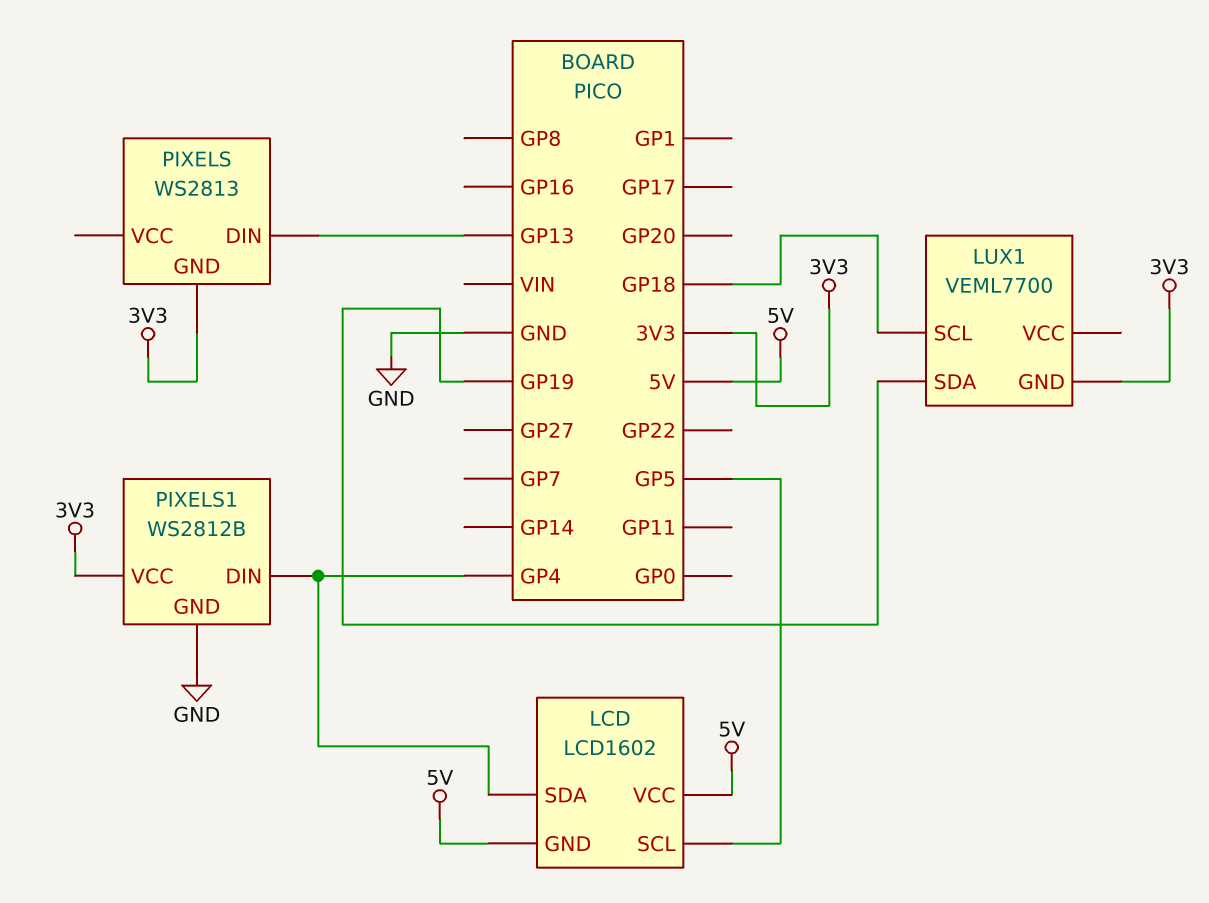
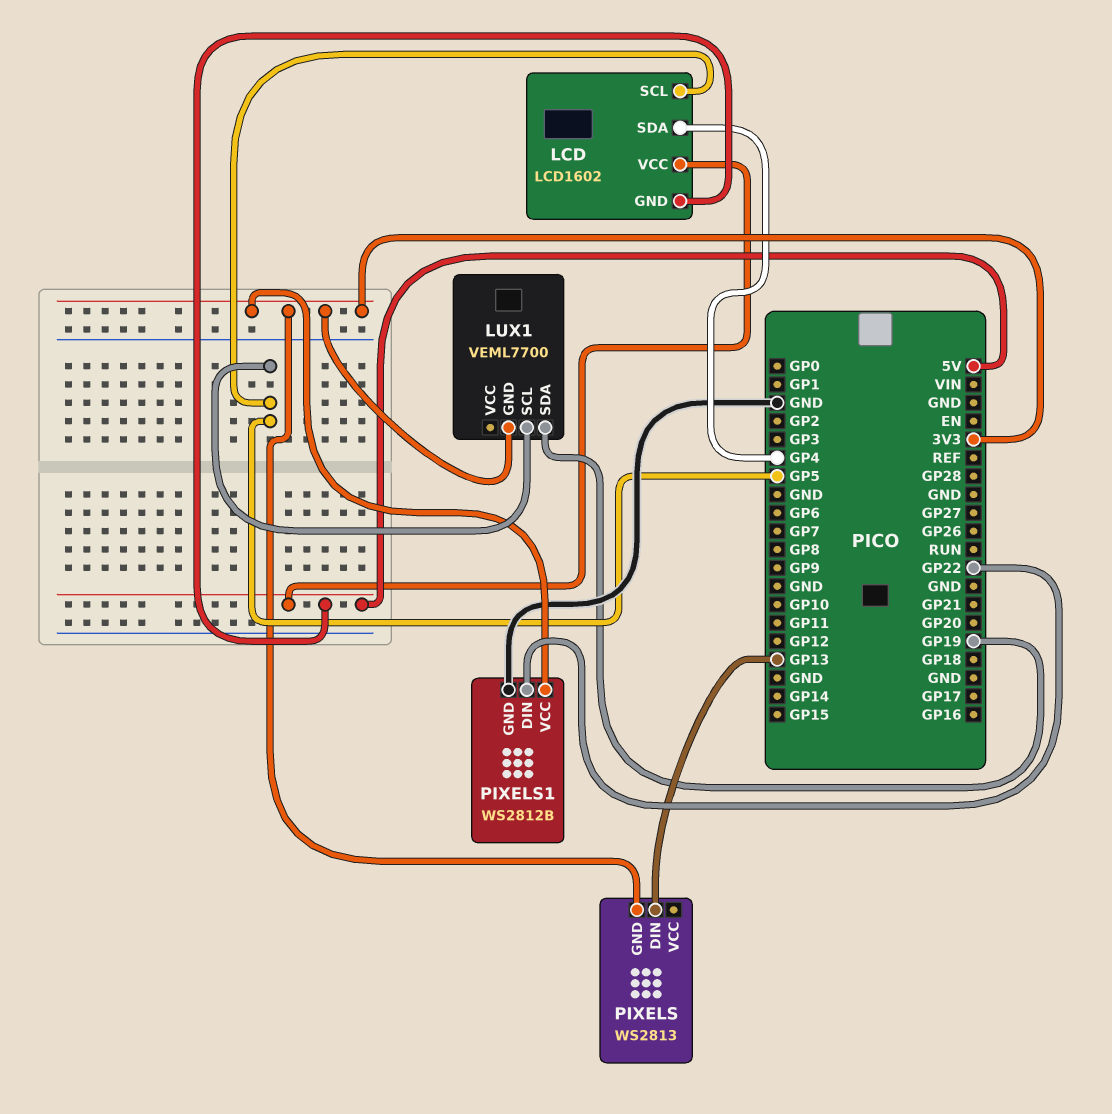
LUX1 pin SCL: GP18 -> GP5
PIXELS1 pin DIN: GP4 -> GP22

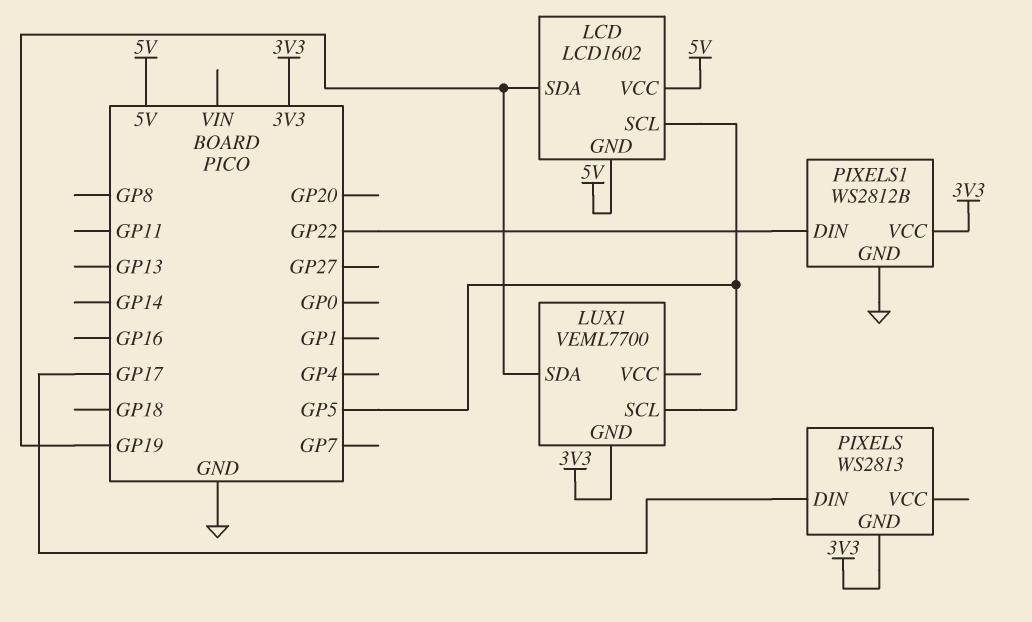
LCD pin SDA: GP4 -> GP19
PIXELS pin DIN: GP13 -> GP17

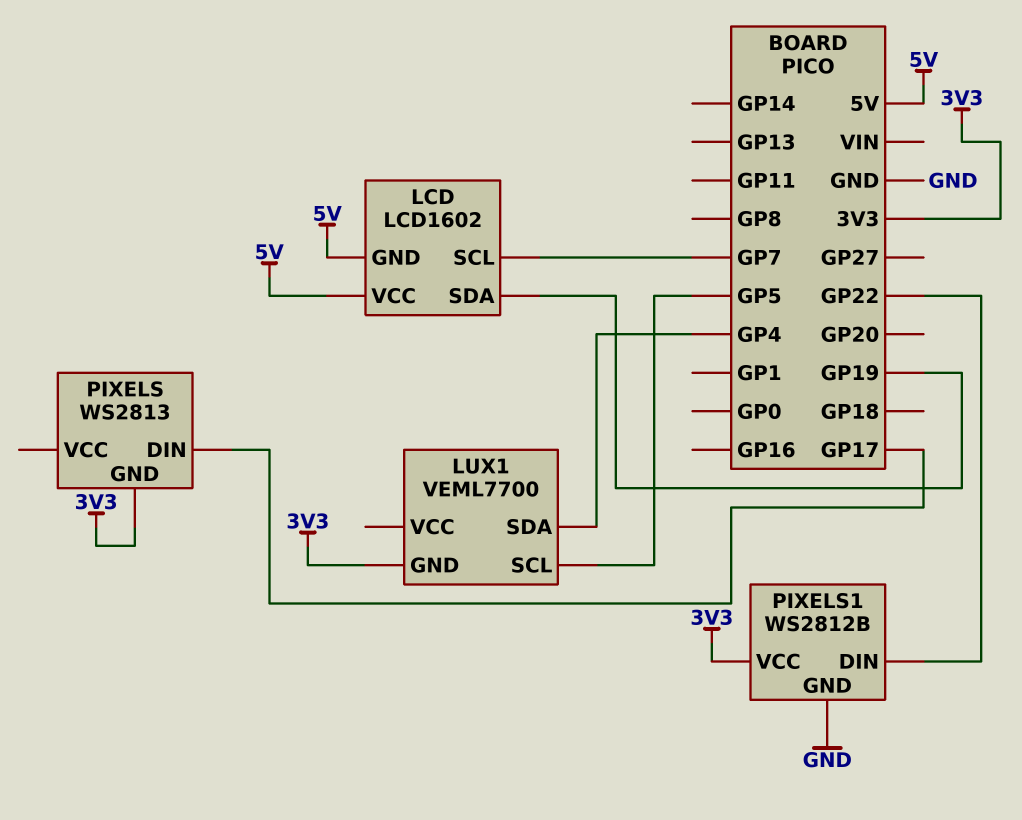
LCD pin SCL: GP5 -> GP7
LUX1 pin SDA: GP19 -> GP4

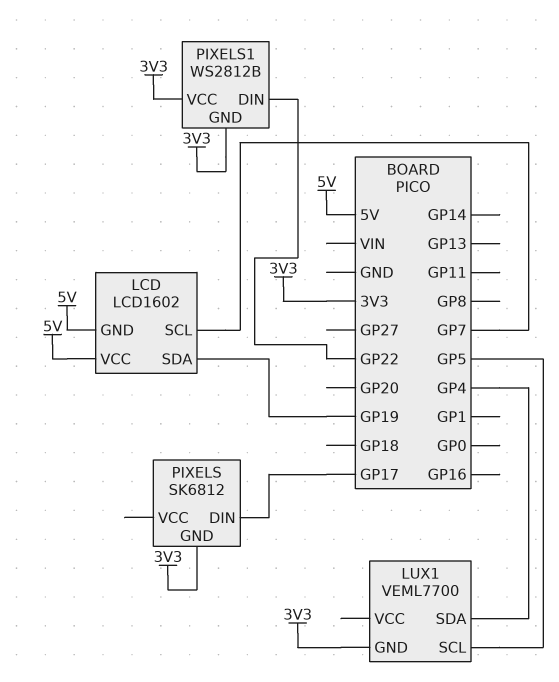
PIXELS: WS2813 -> SK6812
PIXELS1 pin GND: GND -> 3V3

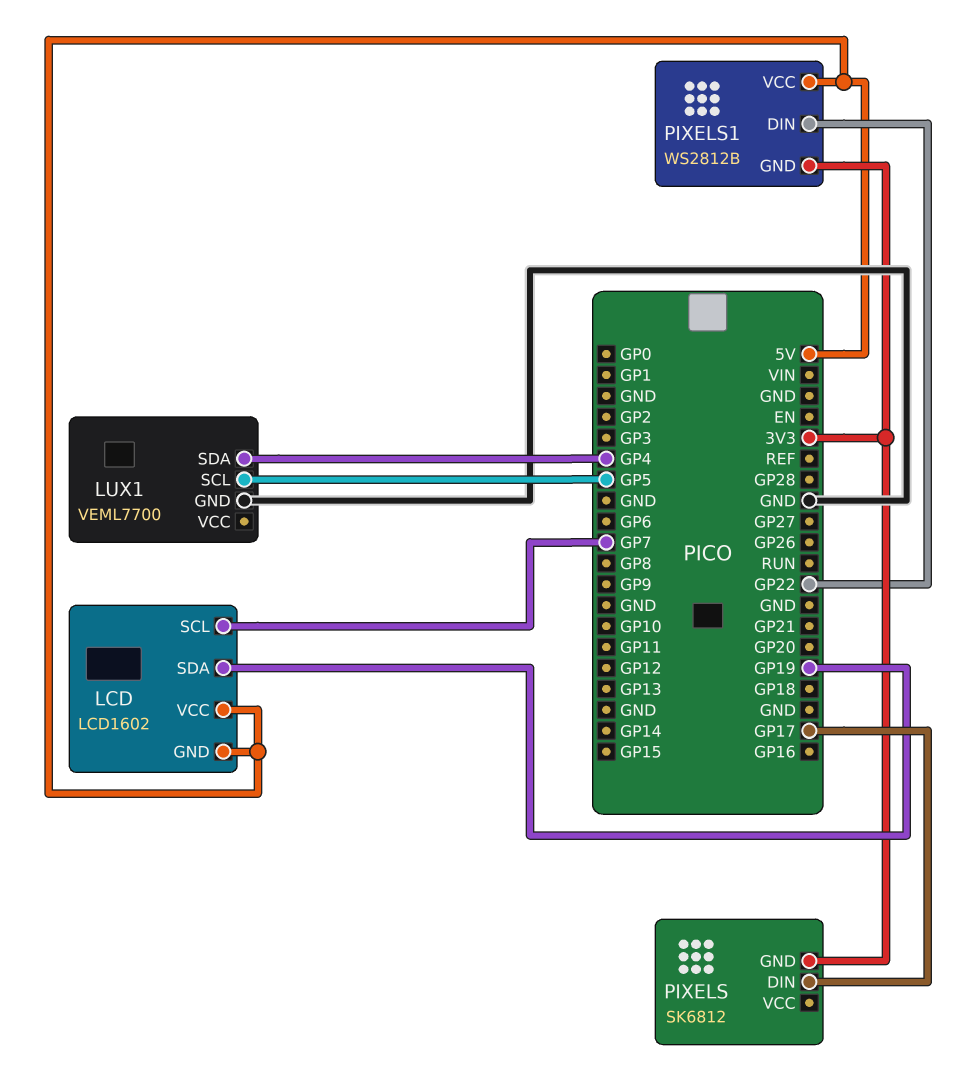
LUX1 pin GND: 3V3 -> GND
PIXELS1 pin VCC: 3V3 -> 5V

